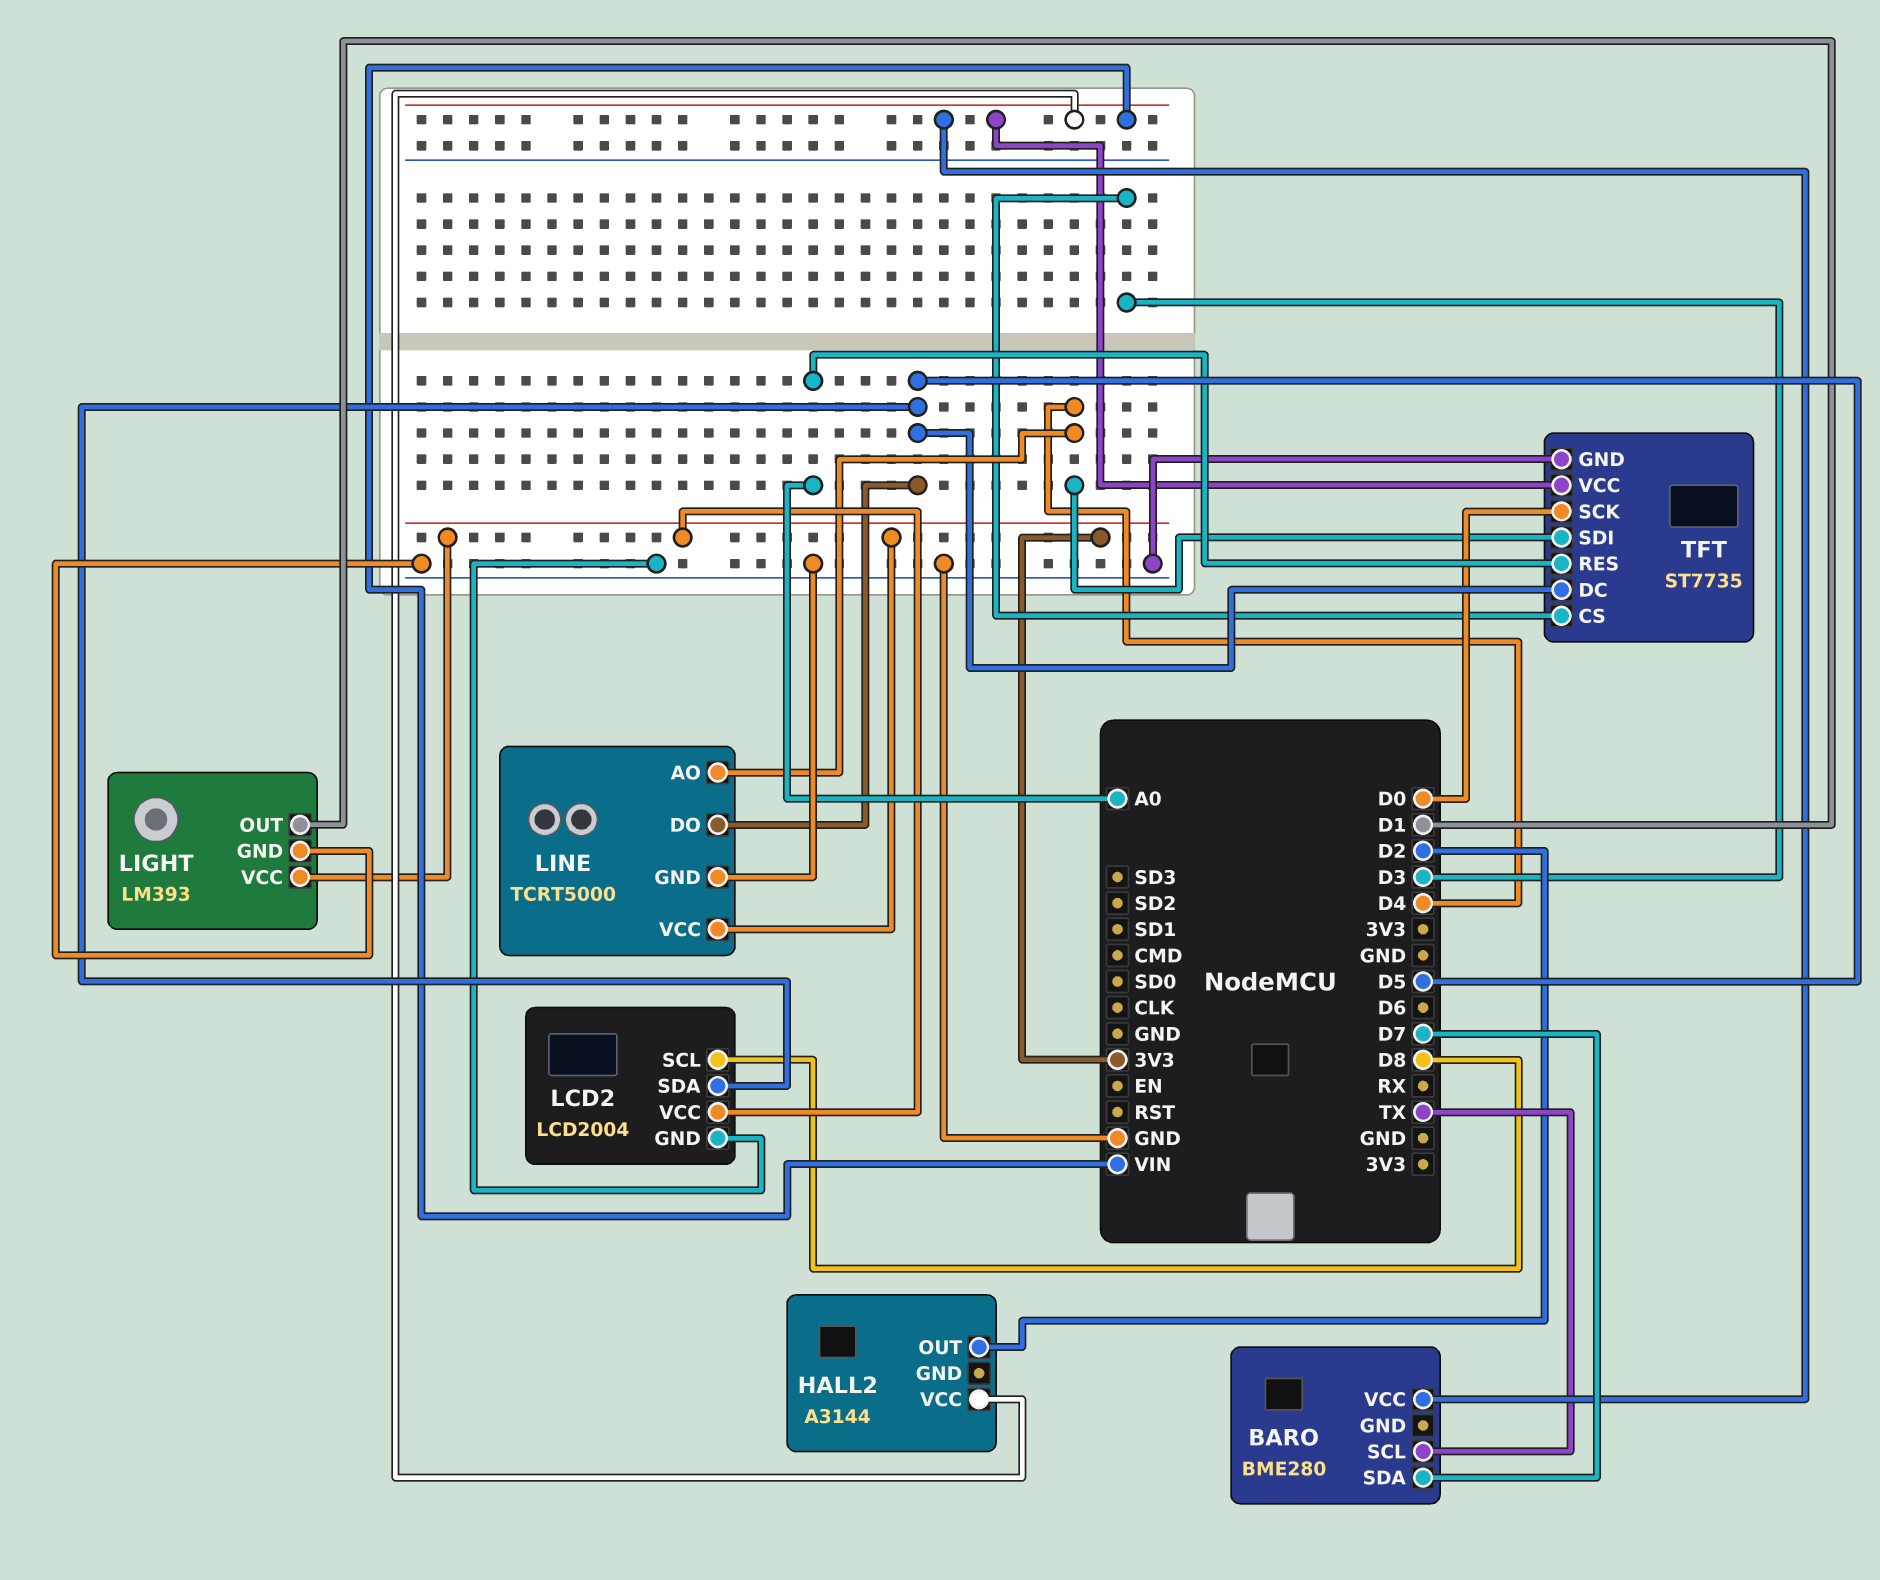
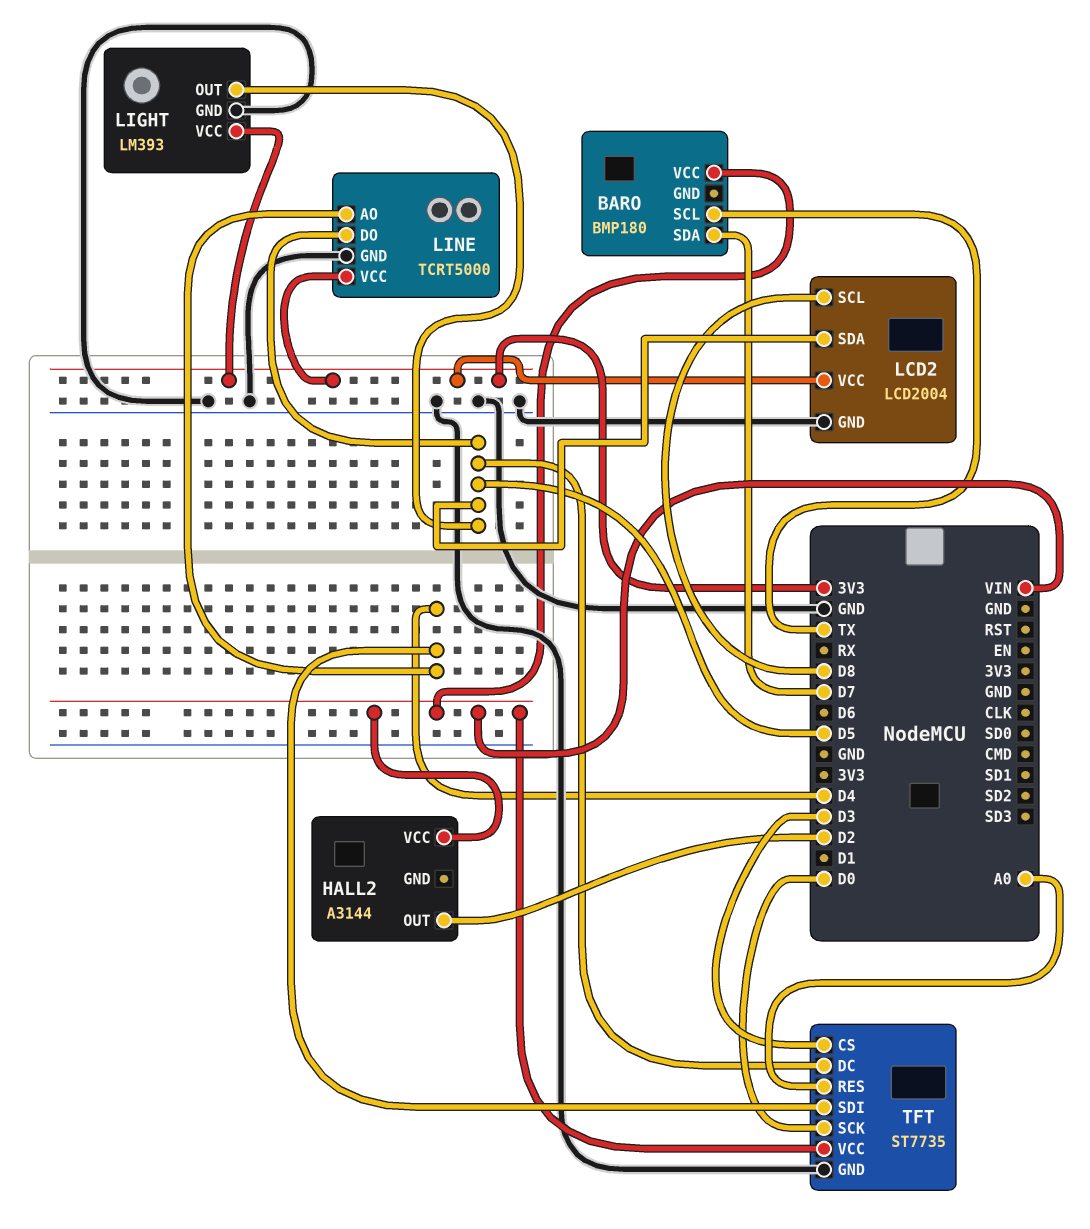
BARO: BME280 -> BMP180
LIGHT pin OUT: D1 -> D5

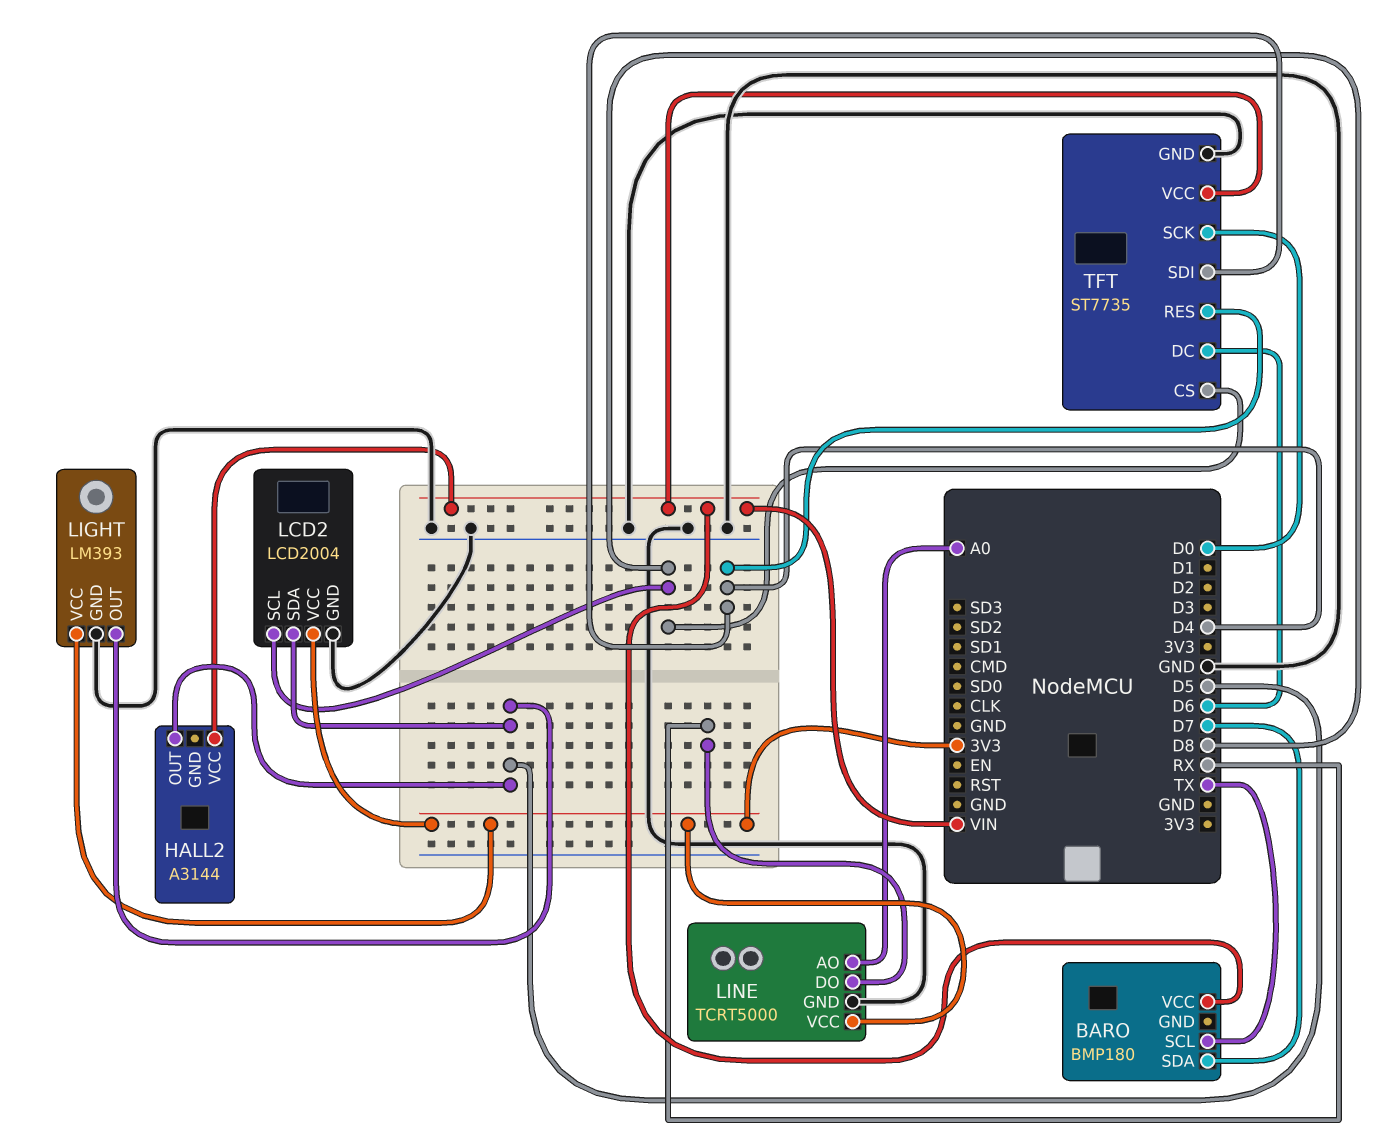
HALL2 pin OUT: D2 -> D5
LINE pin AO: D4 -> A0
LINE pin DO: D5 -> RX
TFT pin CS: D3 -> D8
TFT pin DC: D5 -> D6
TFT pin RES: A0 -> D4

